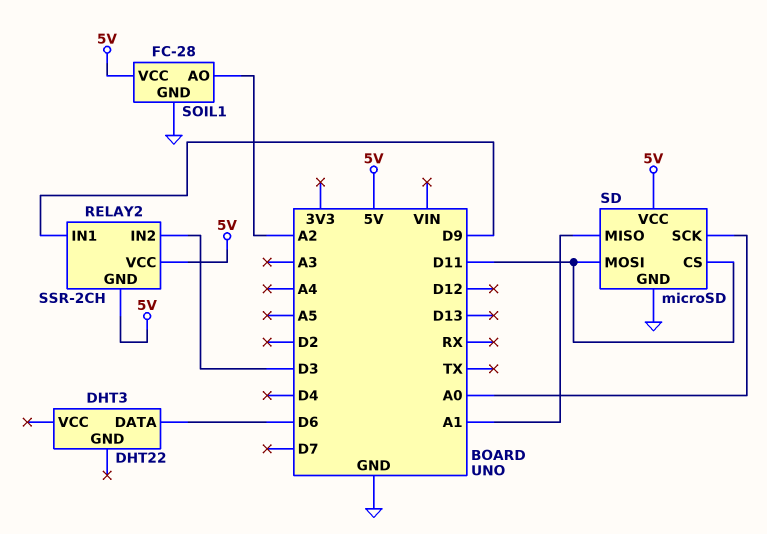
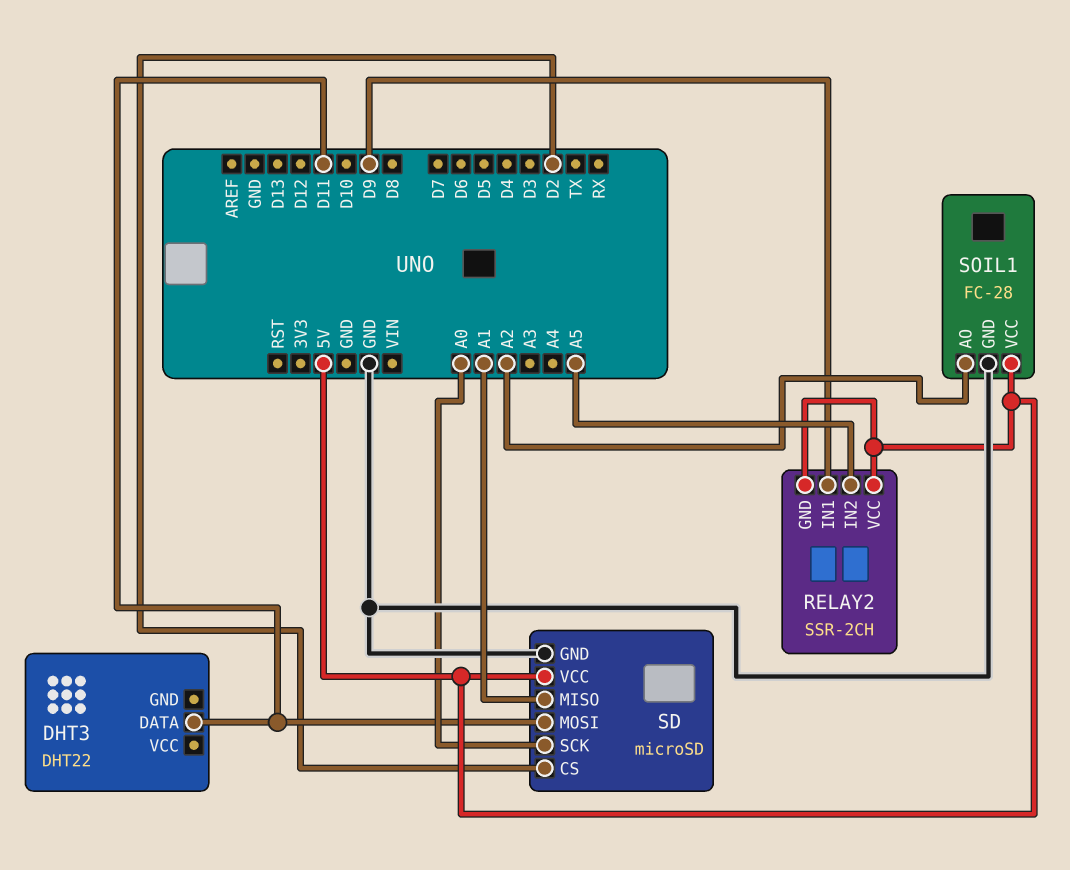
DHT3 pin DATA: D6 -> D11
RELAY2 pin IN2: D3 -> A5
SD pin CS: D11 -> D2

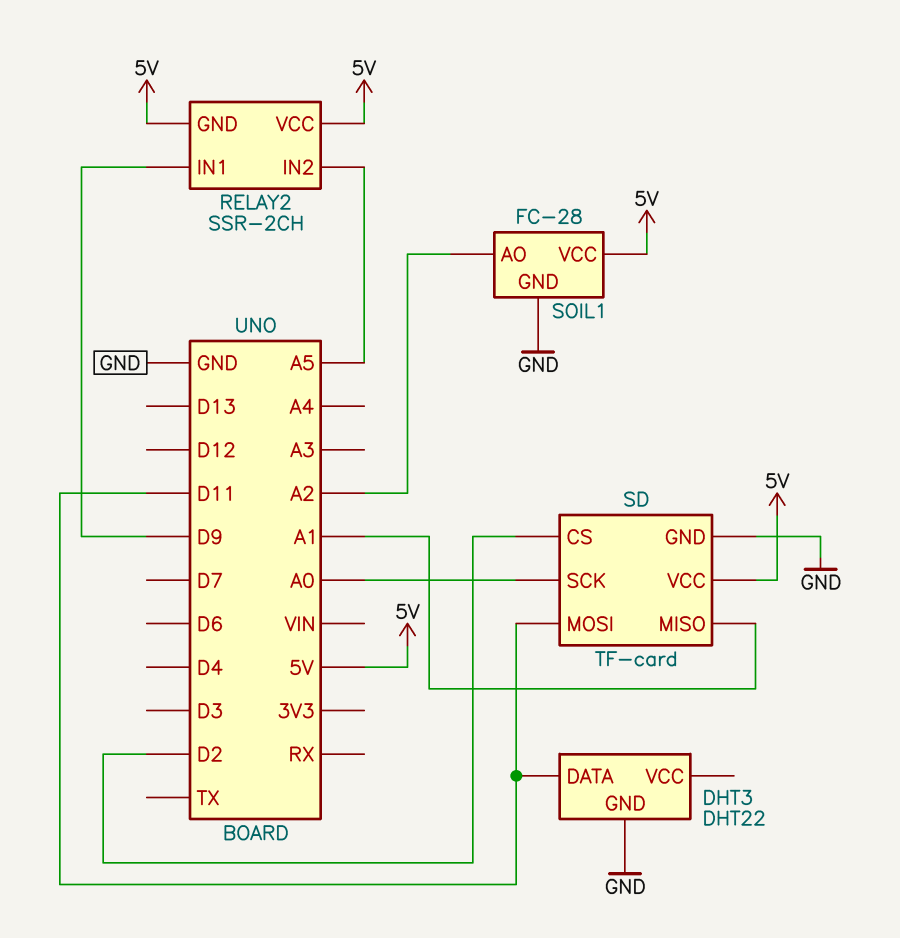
DHT3 pin GND: none -> GND
SD: microSD -> TF-card

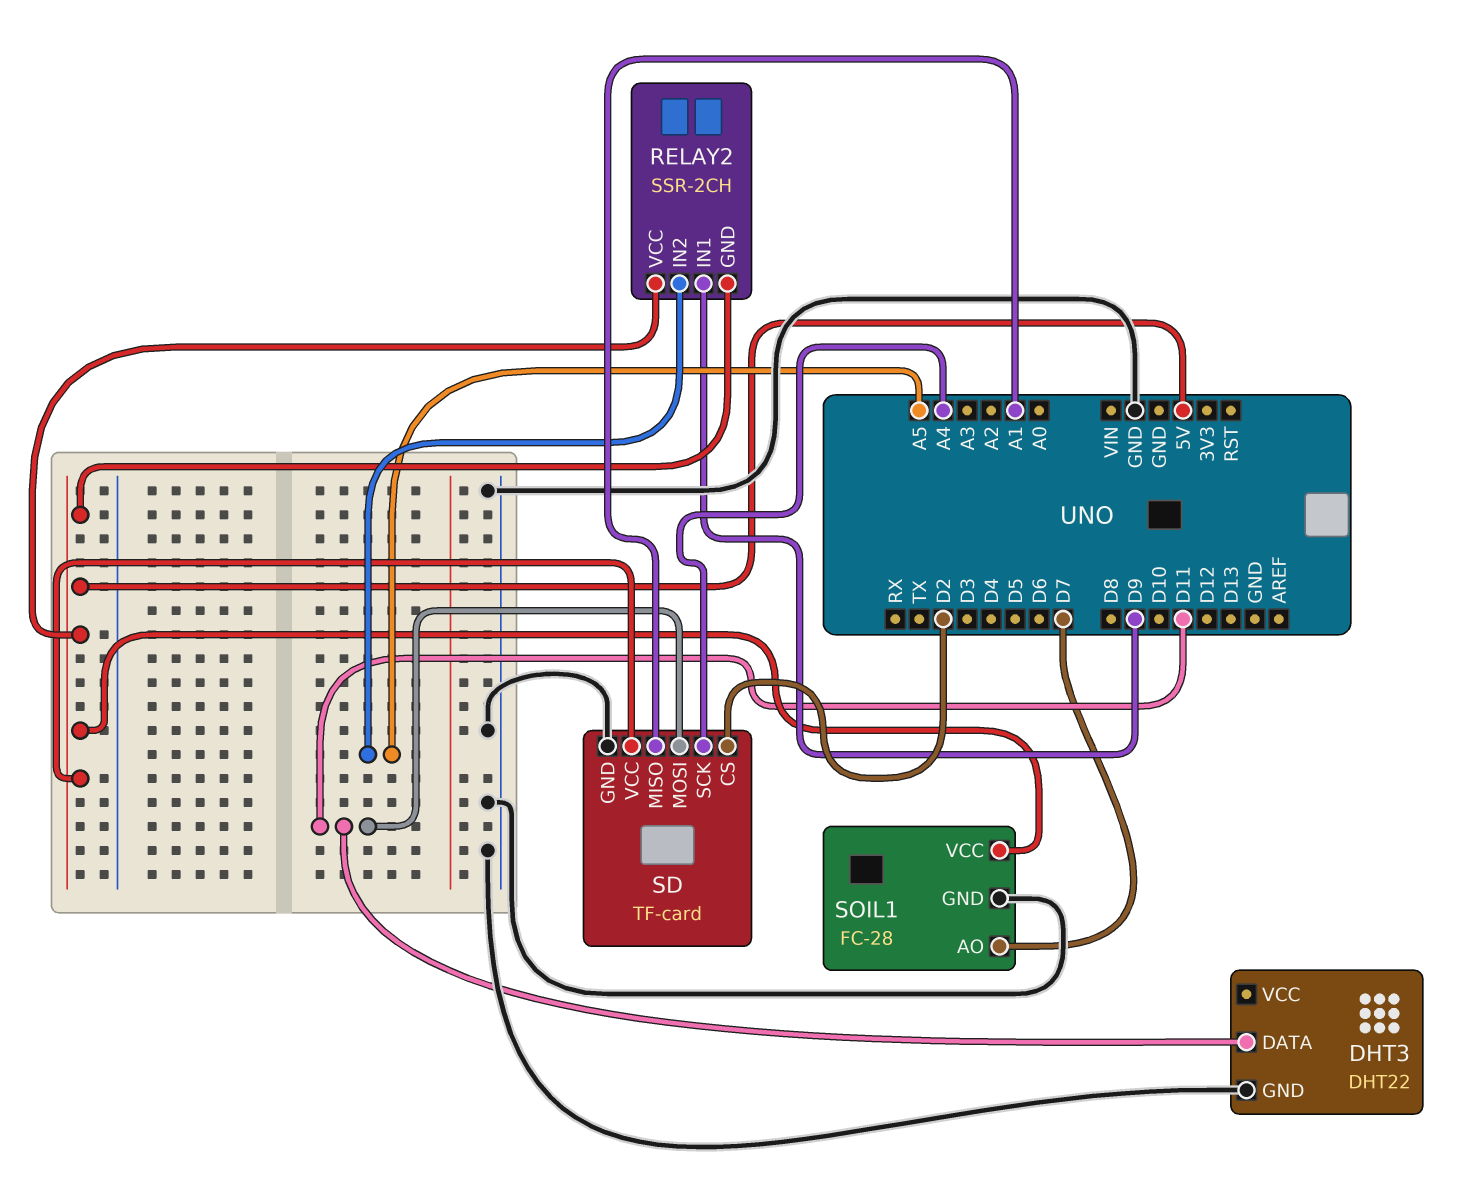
SD pin SCK: A0 -> A4
SOIL1 pin AO: A2 -> D7

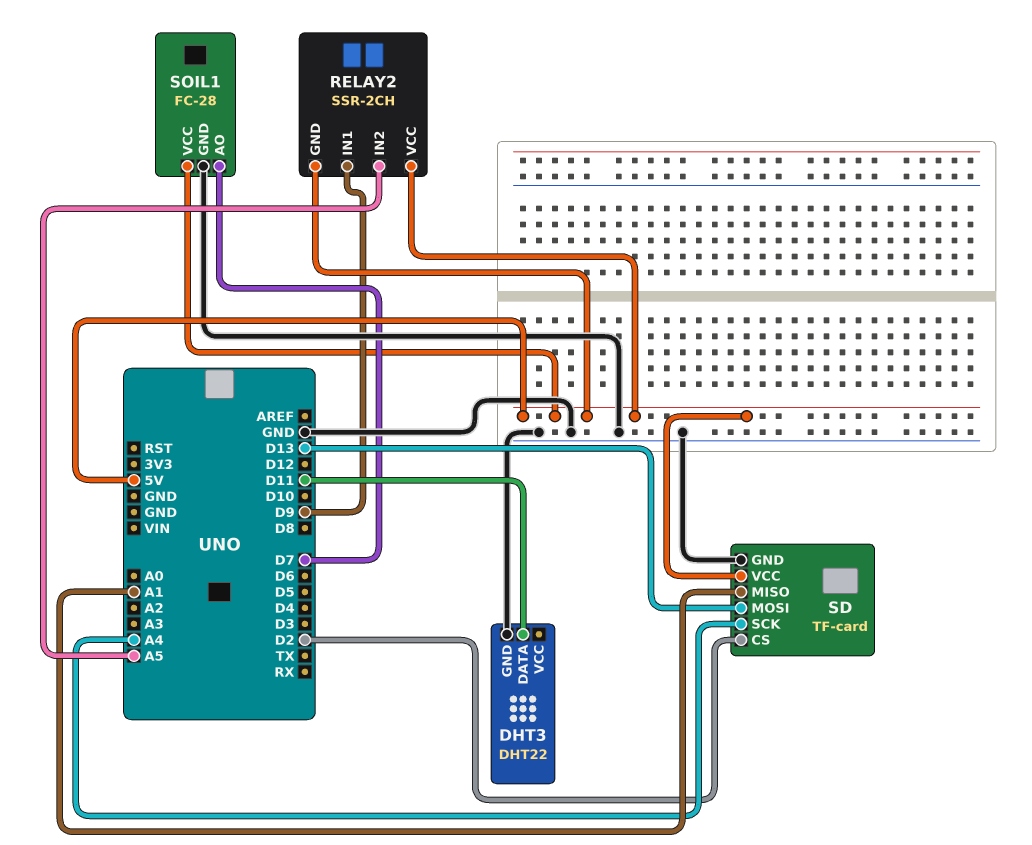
SD pin MOSI: D11 -> D13

